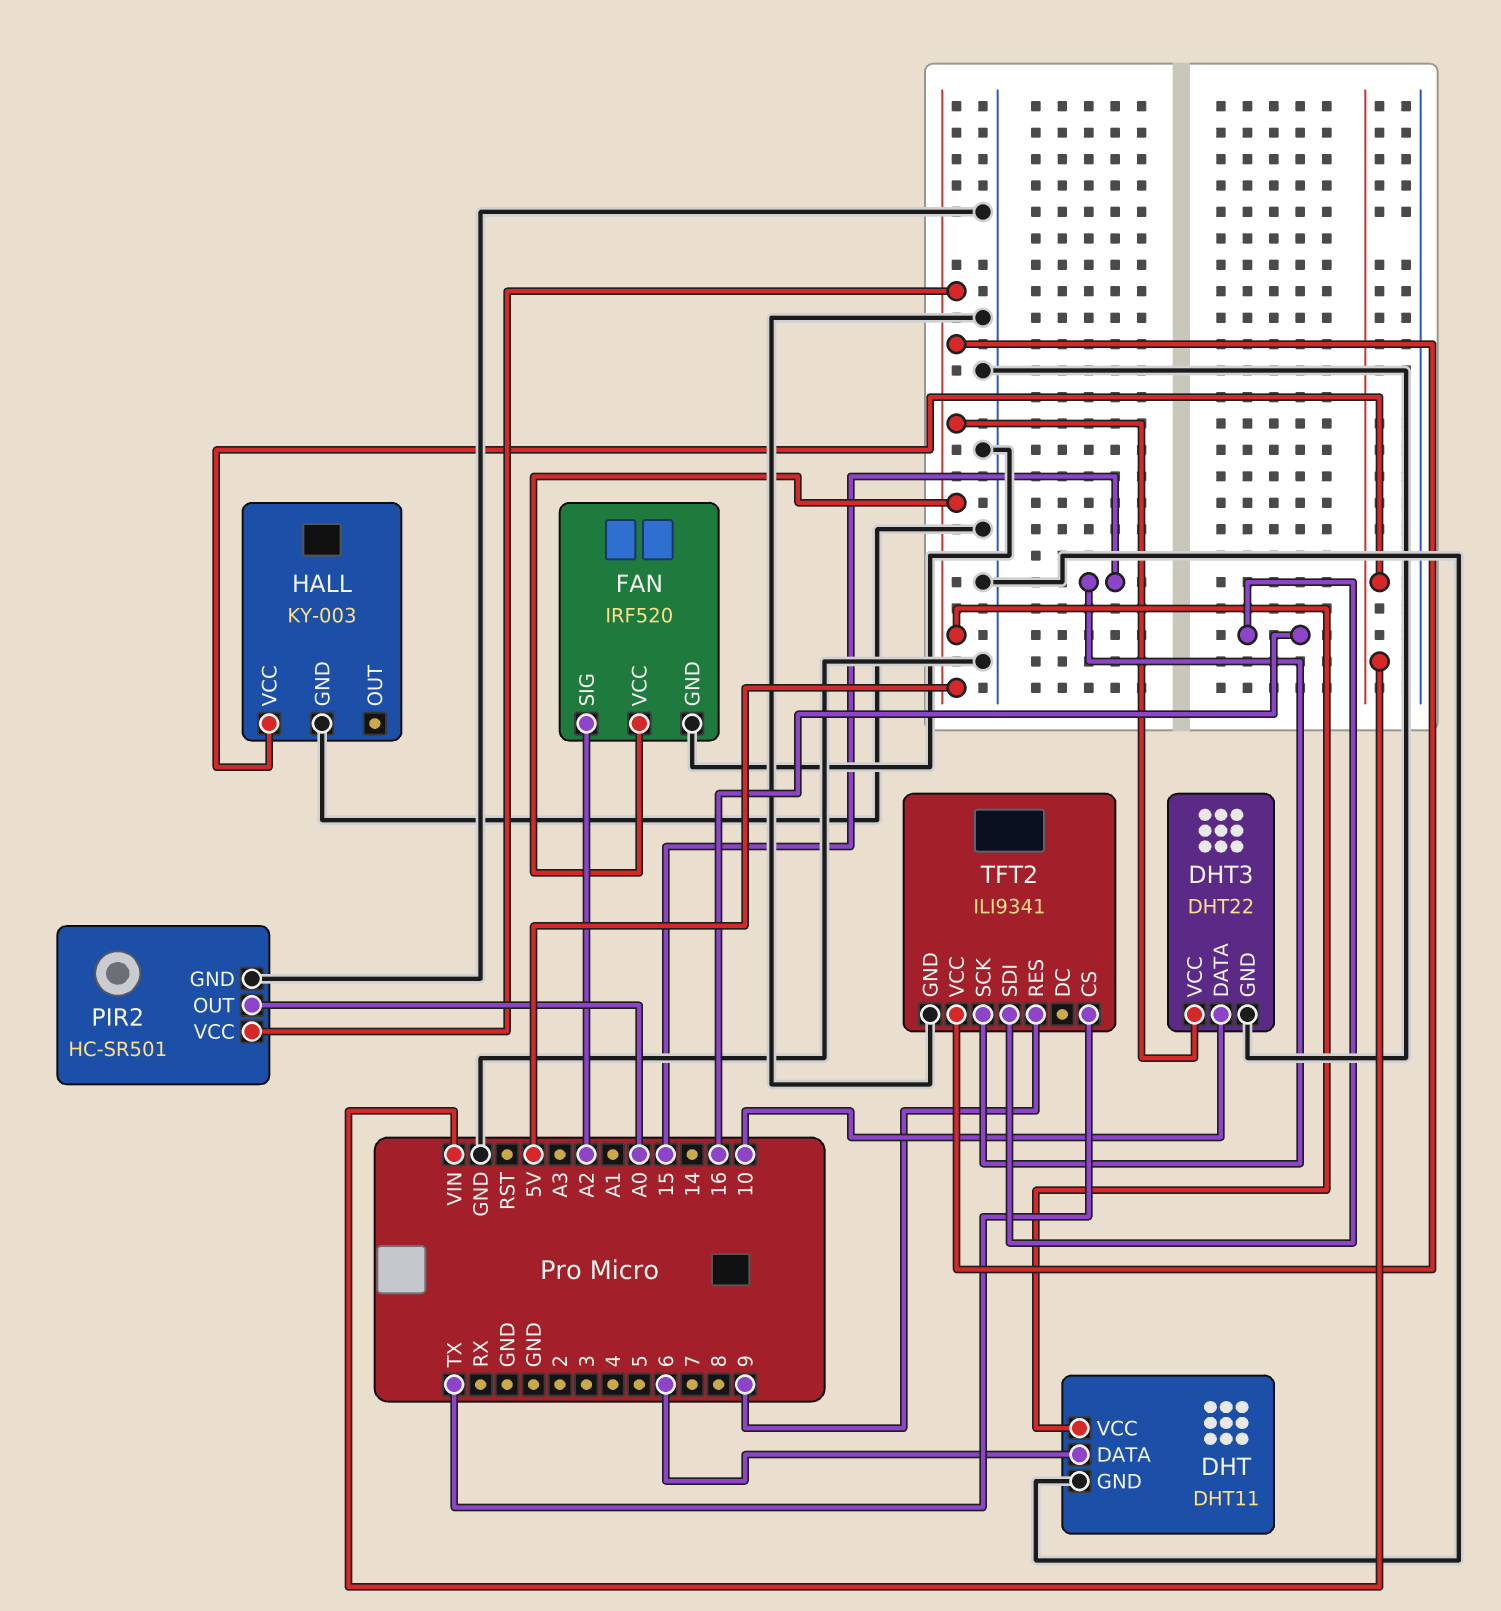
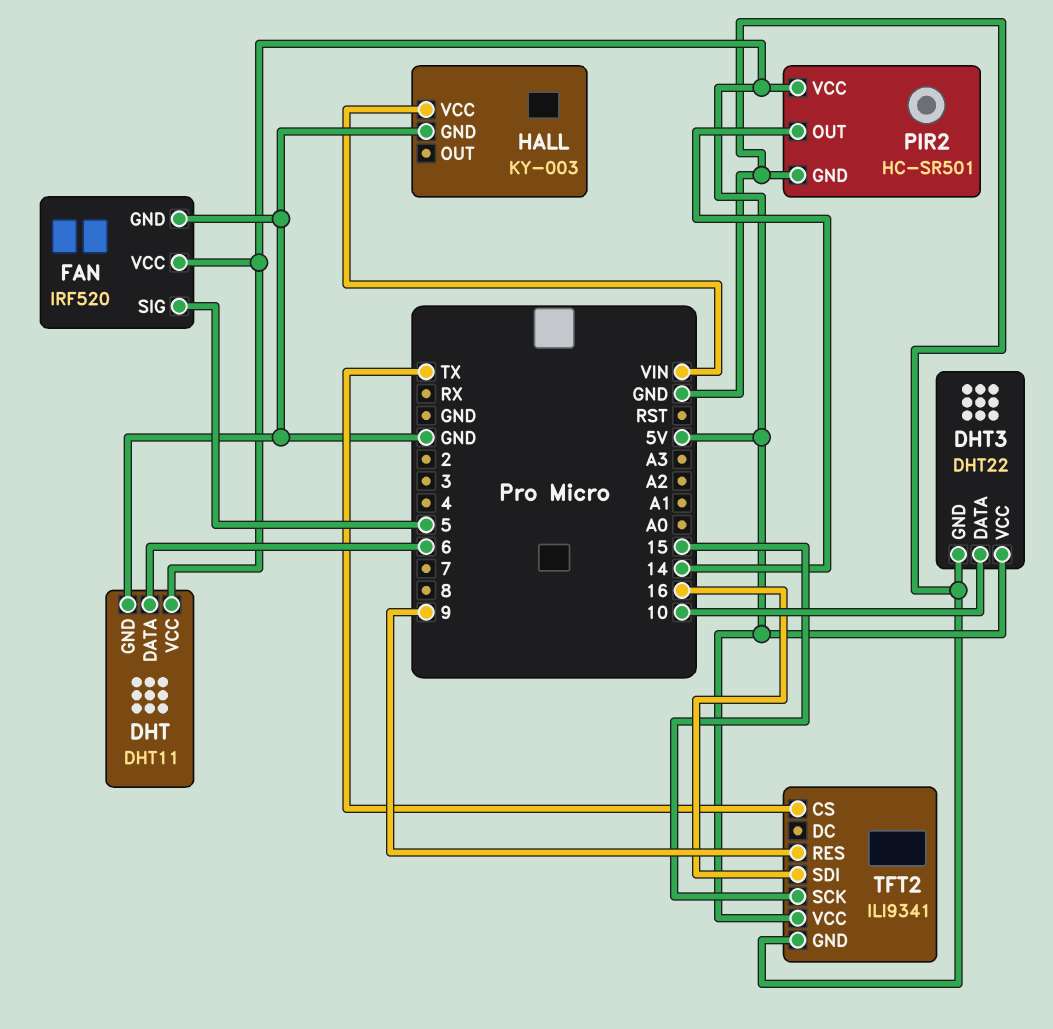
FAN pin SIG: A2 -> 5
PIR2 pin OUT: A0 -> 14

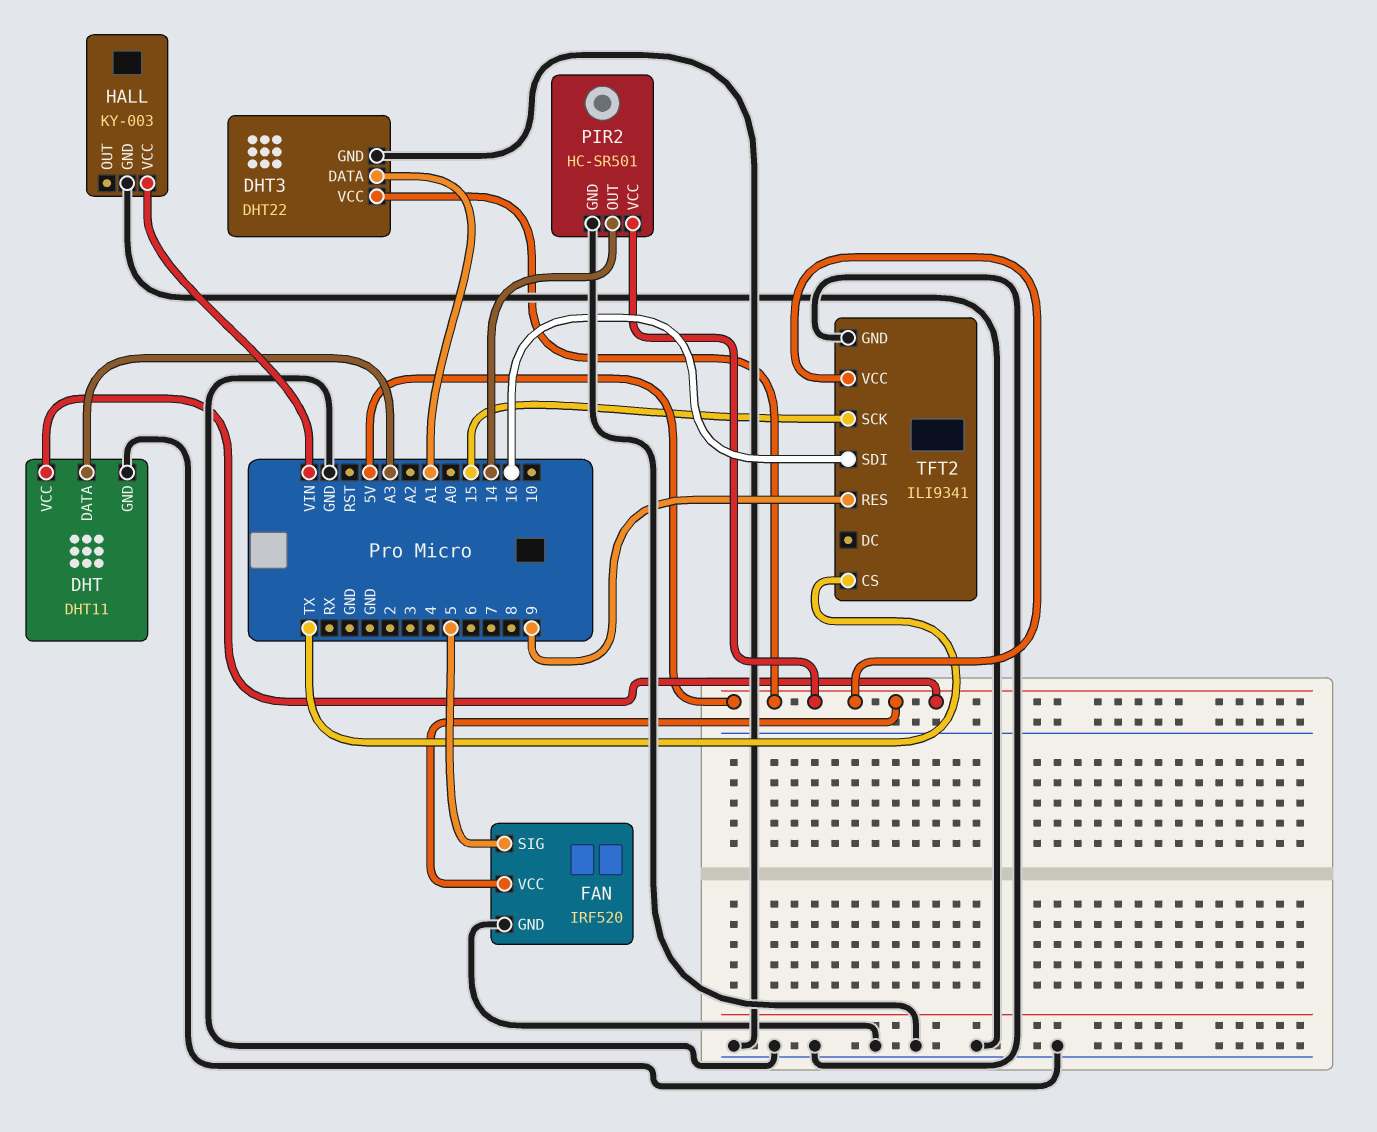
DHT pin DATA: 6 -> A3
DHT3 pin DATA: 10 -> A1

